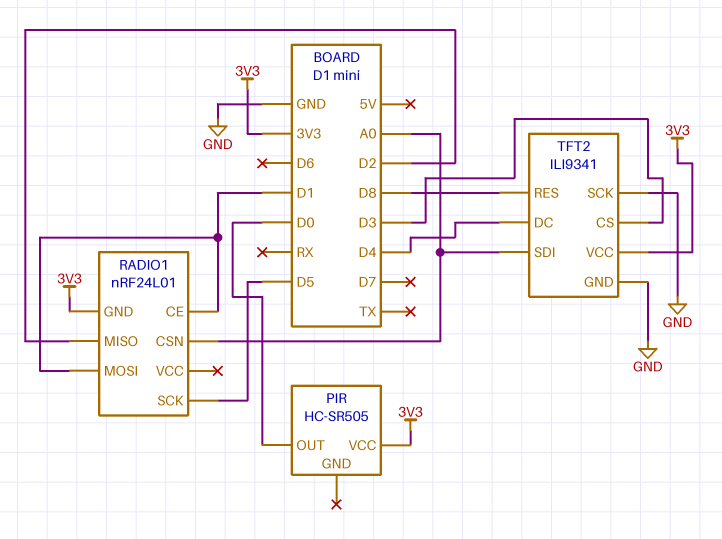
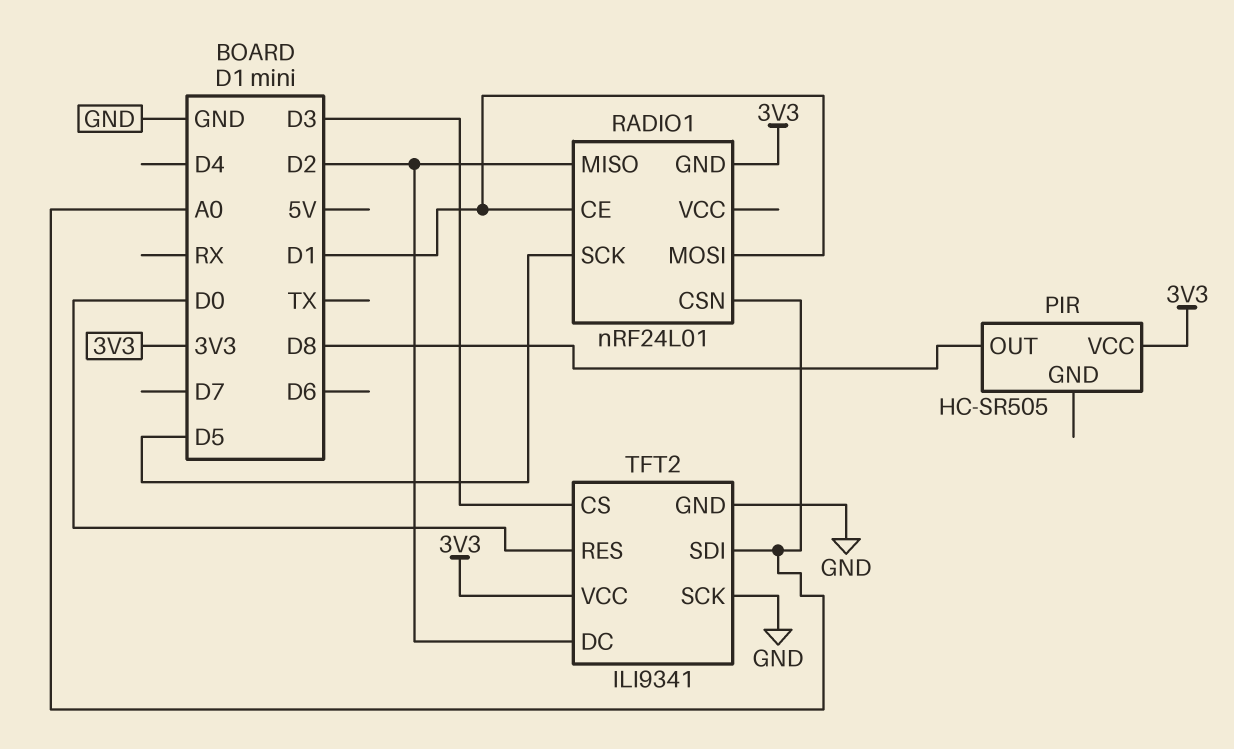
PIR pin OUT: D0 -> D8
TFT2 pin DC: D4 -> D2
TFT2 pin RES: D8 -> D0

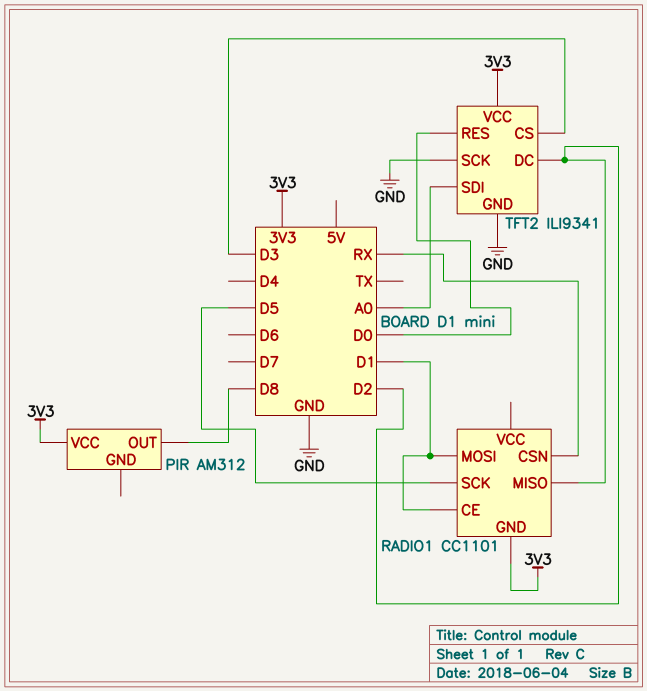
PIR: HC-SR505 -> AM312
RADIO1: nRF24L01 -> CC1101
RADIO1 pin CSN: A0 -> RX

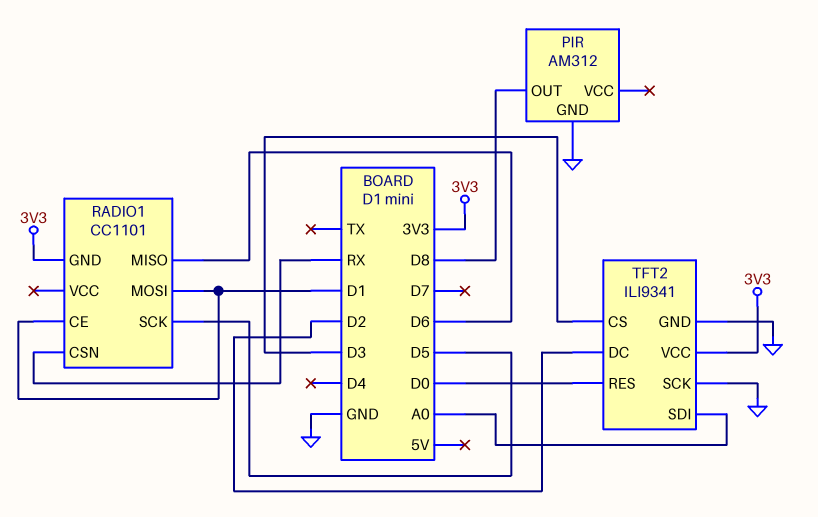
PIR pin GND: none -> GND
PIR pin VCC: 3V3 -> none
RADIO1 pin MISO: D2 -> D6

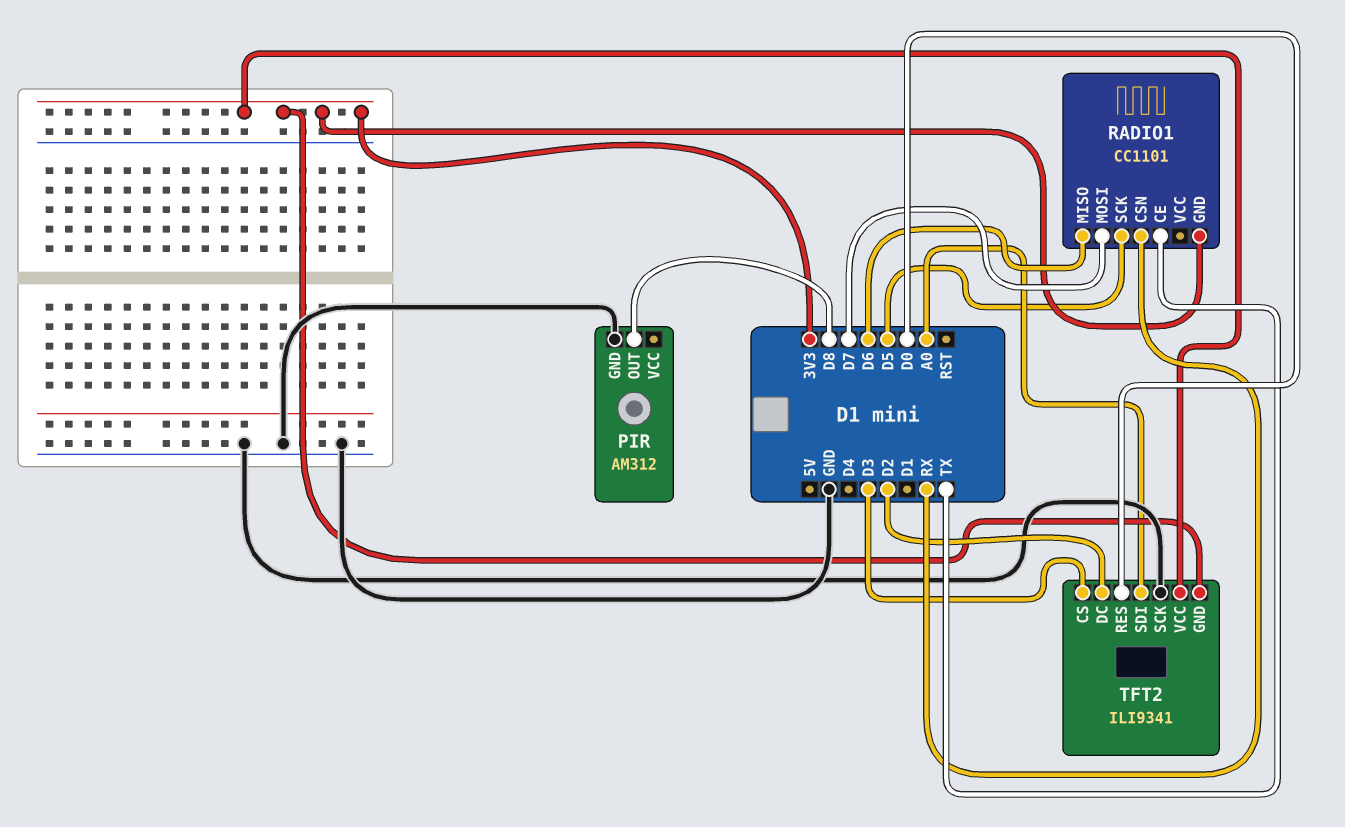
RADIO1 pin CE: D1 -> TX
RADIO1 pin MOSI: D1 -> D7
TFT2 pin GND: GND -> 3V3

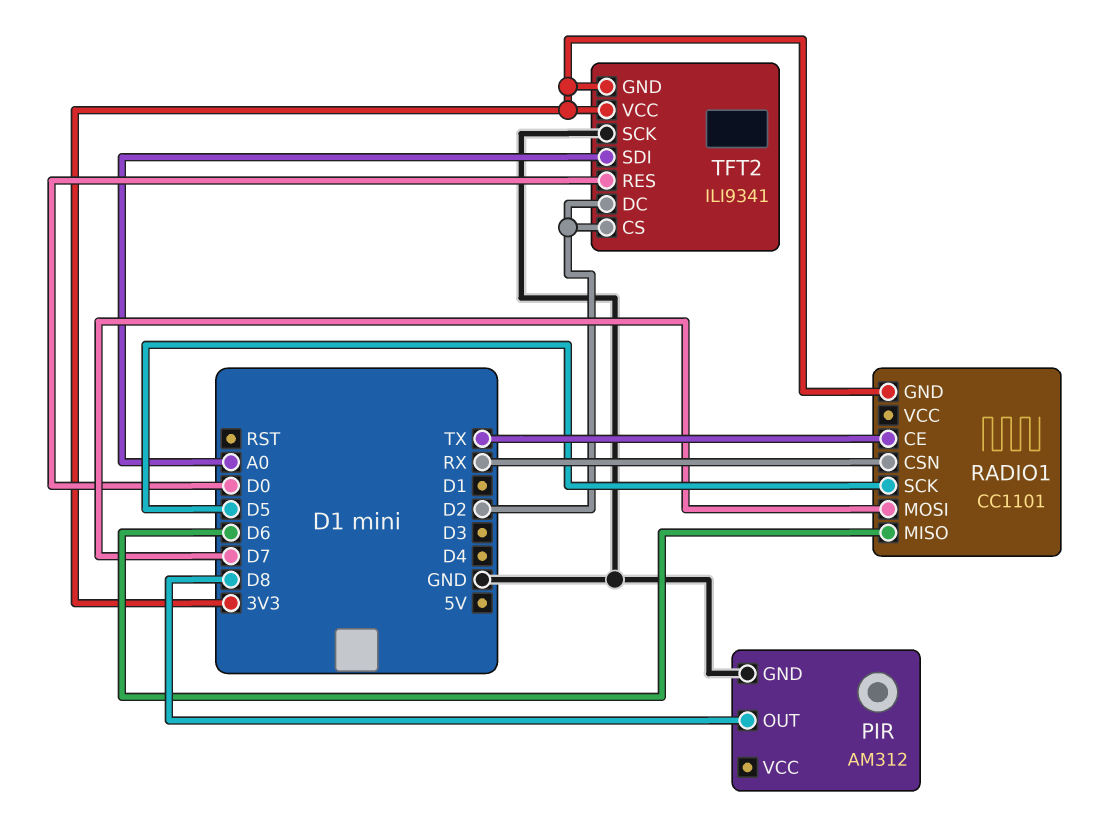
TFT2 pin CS: D3 -> D2

